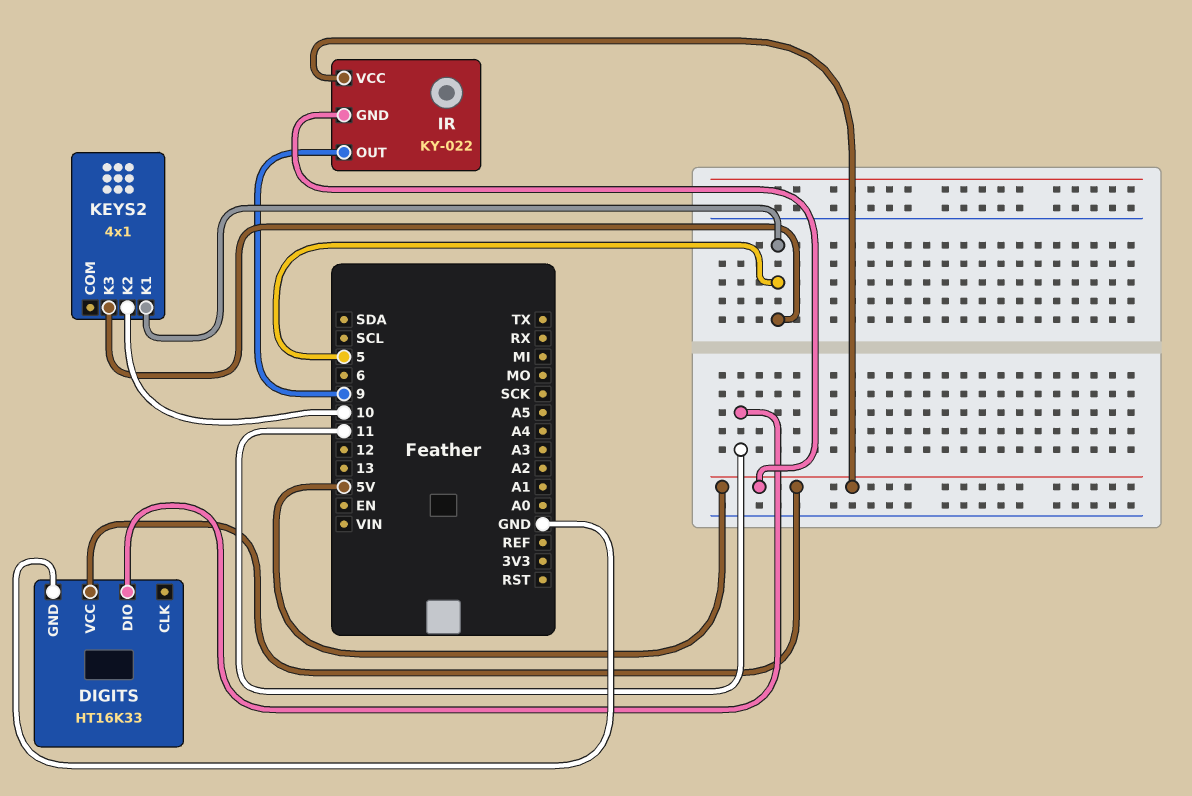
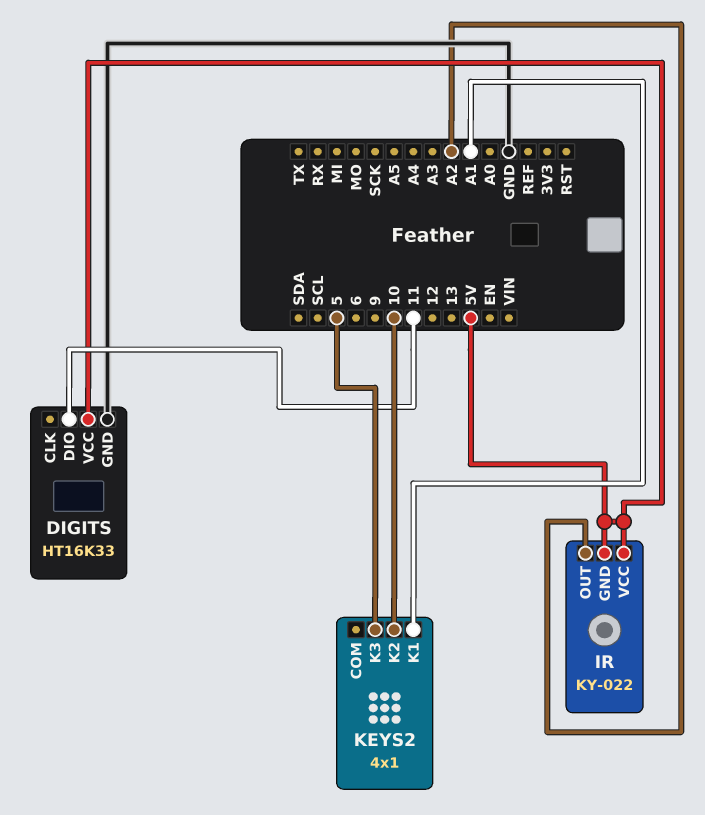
IR pin OUT: 9 -> A2
KEYS2 pin K1: 5 -> A1

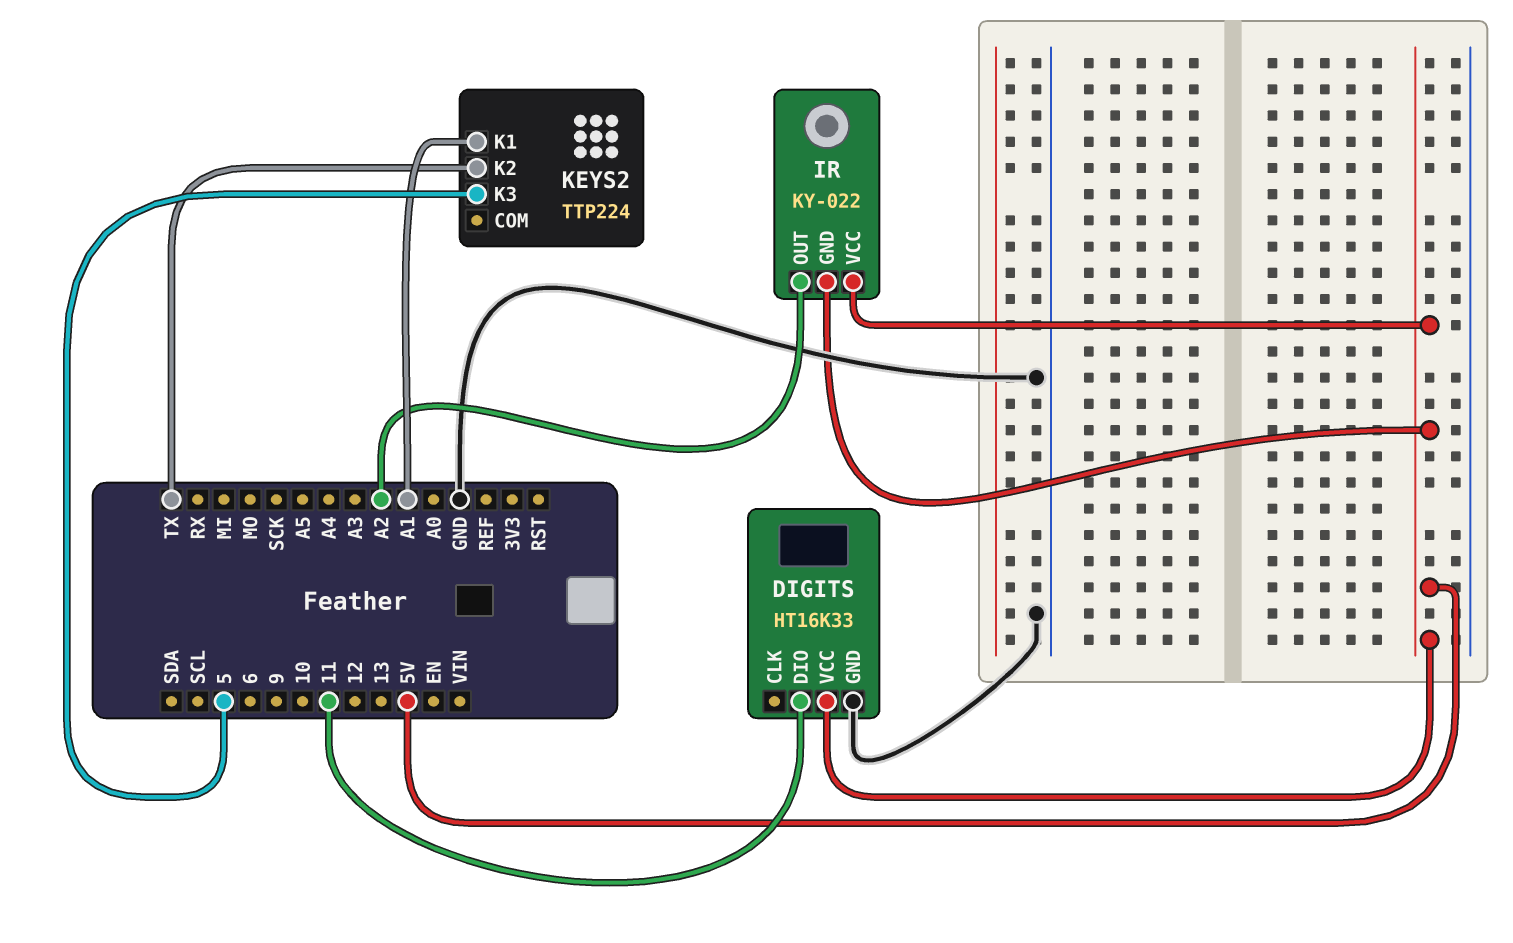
KEYS2: 4x1 -> TTP224
KEYS2 pin K2: 10 -> TX

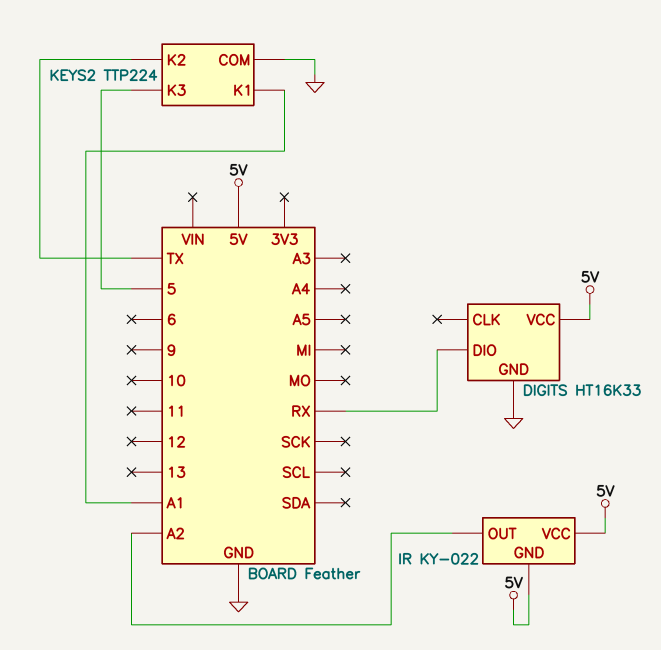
DIGITS pin DIO: 11 -> RX
KEYS2 pin COM: none -> GND

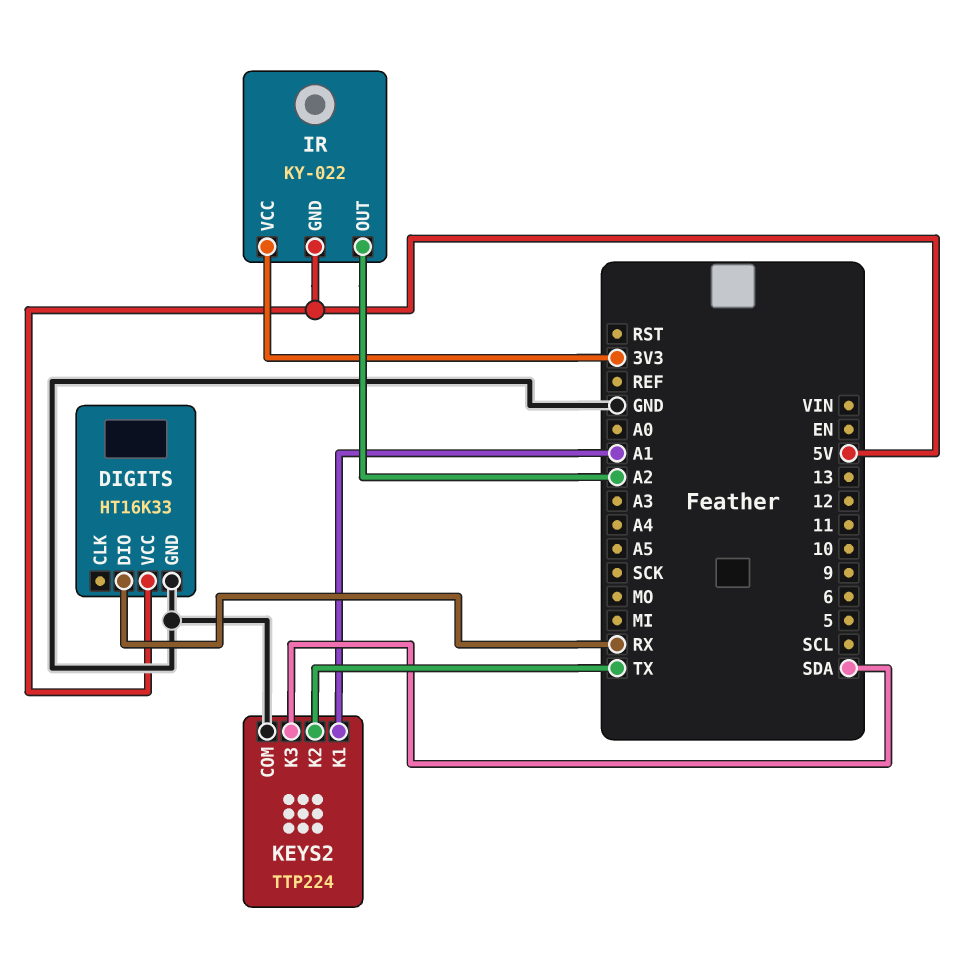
IR pin VCC: 5V -> 3V3
KEYS2 pin K3: 5 -> SDA

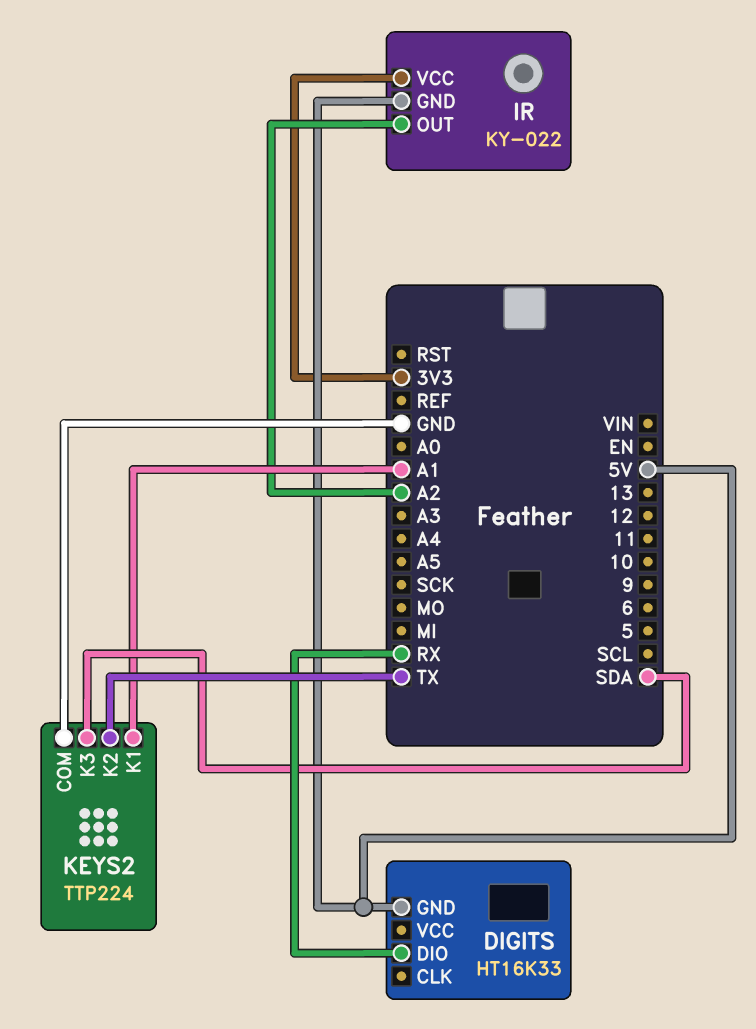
DIGITS pin GND: GND -> 5V
DIGITS pin VCC: 5V -> none

